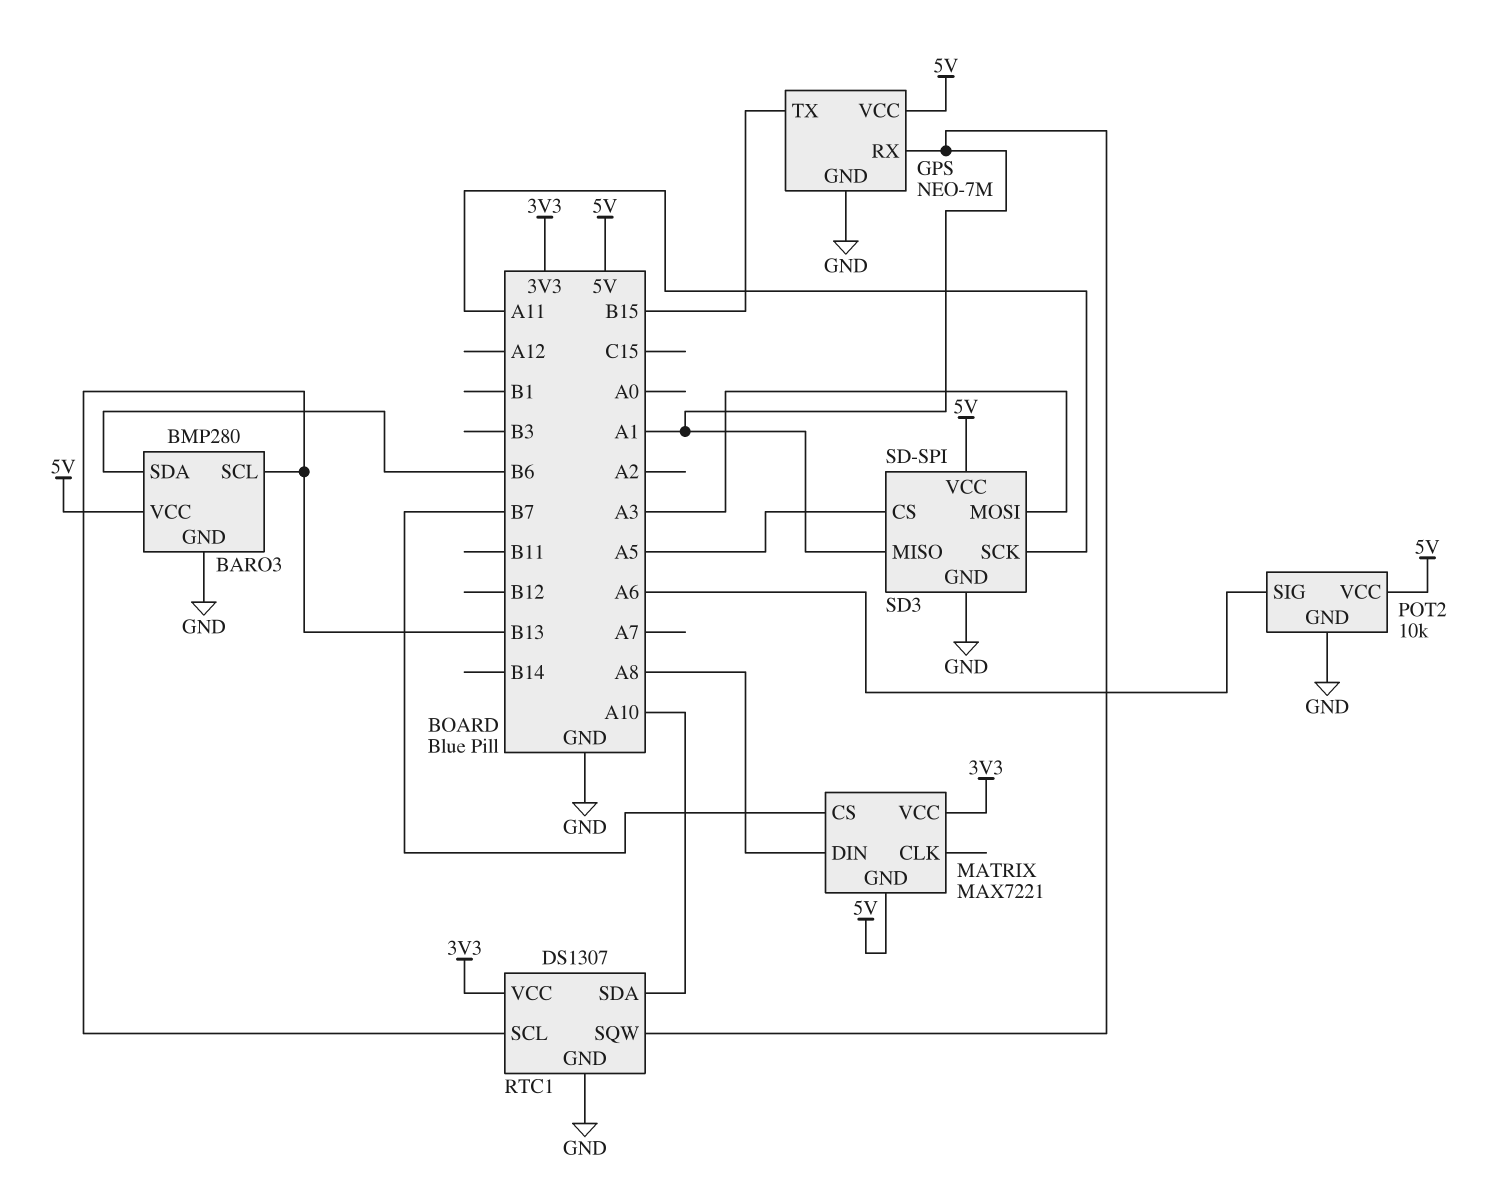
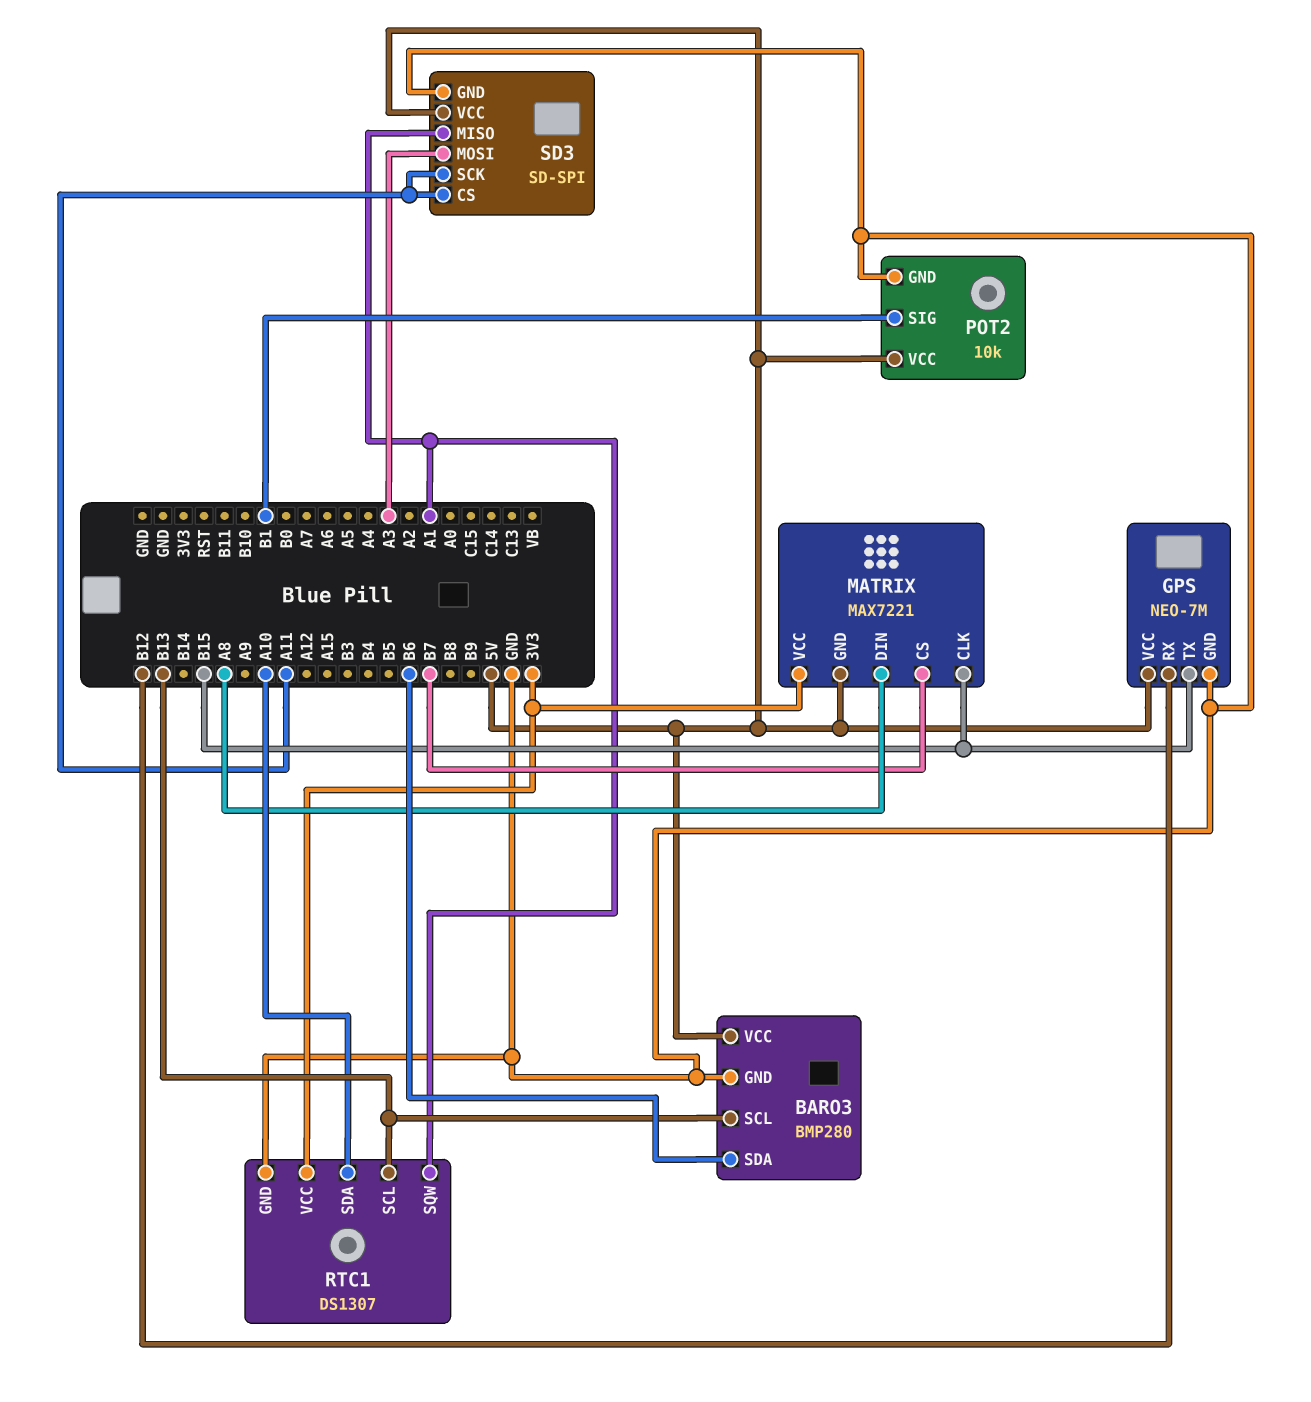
GPS pin RX: A1 -> B12
MATRIX pin CLK: none -> B15
POT2 pin SIG: A6 -> B1
SD3 pin CS: A5 -> A11

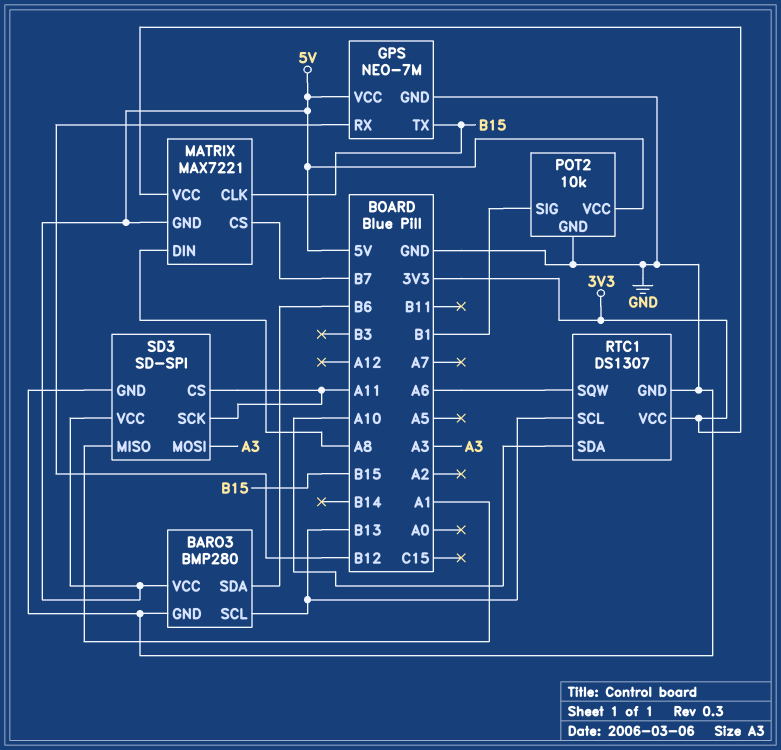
RTC1 pin SQW: A1 -> A6

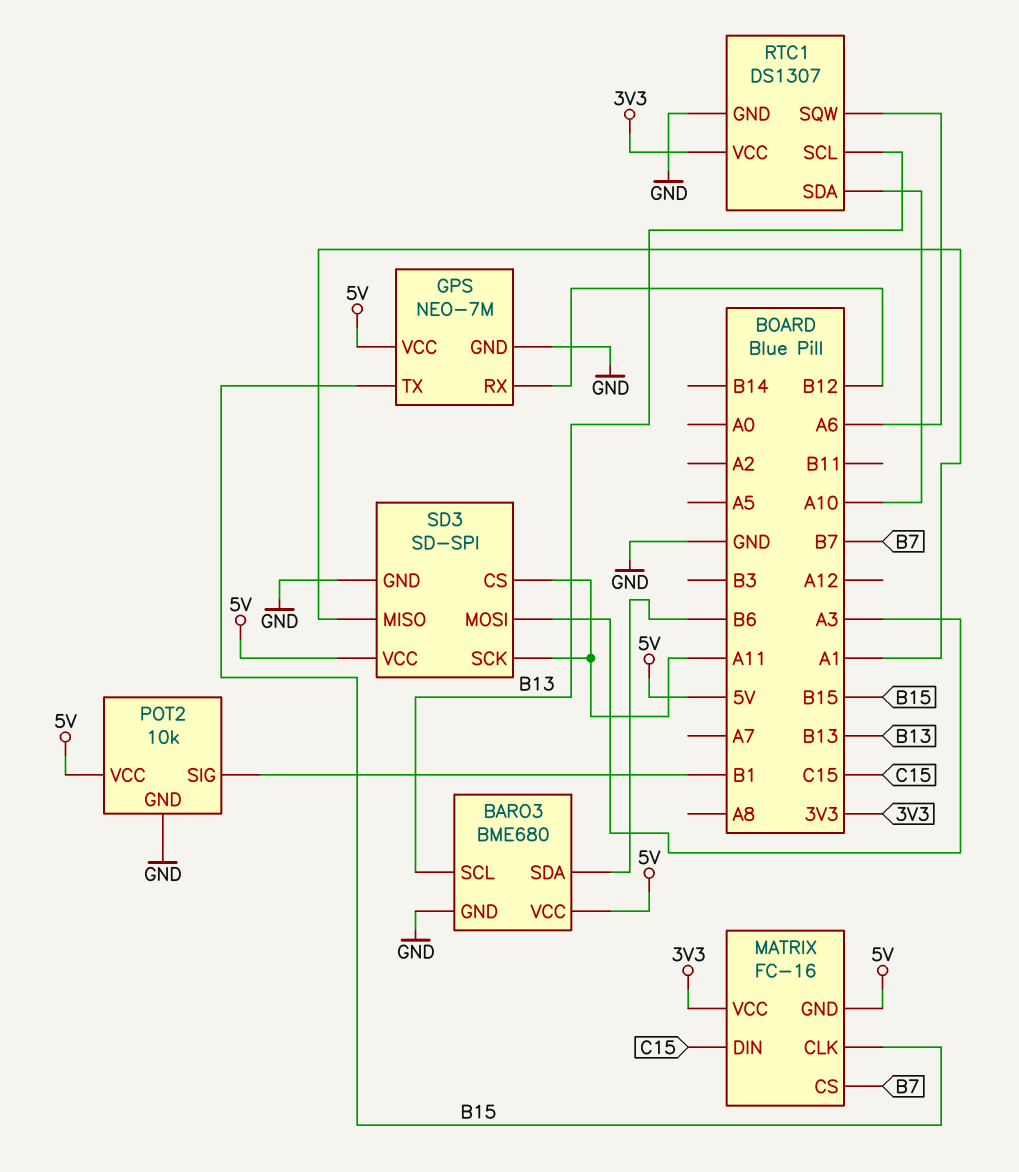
BARO3: BMP280 -> BME680
MATRIX: MAX7221 -> FC-16
MATRIX pin DIN: A8 -> C15

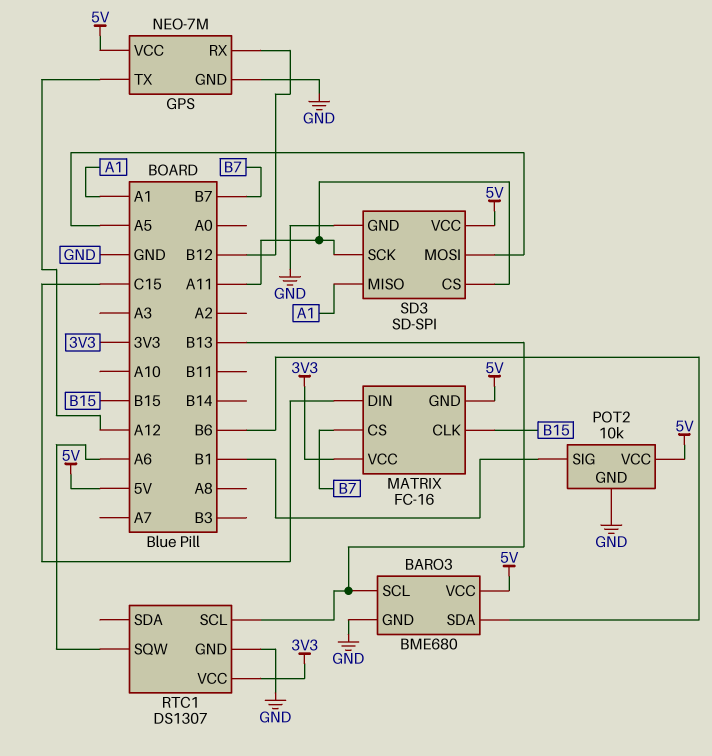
GPS pin TX: B15 -> A12
RTC1 pin SDA: A10 -> none
SD3 pin MOSI: A3 -> A5

